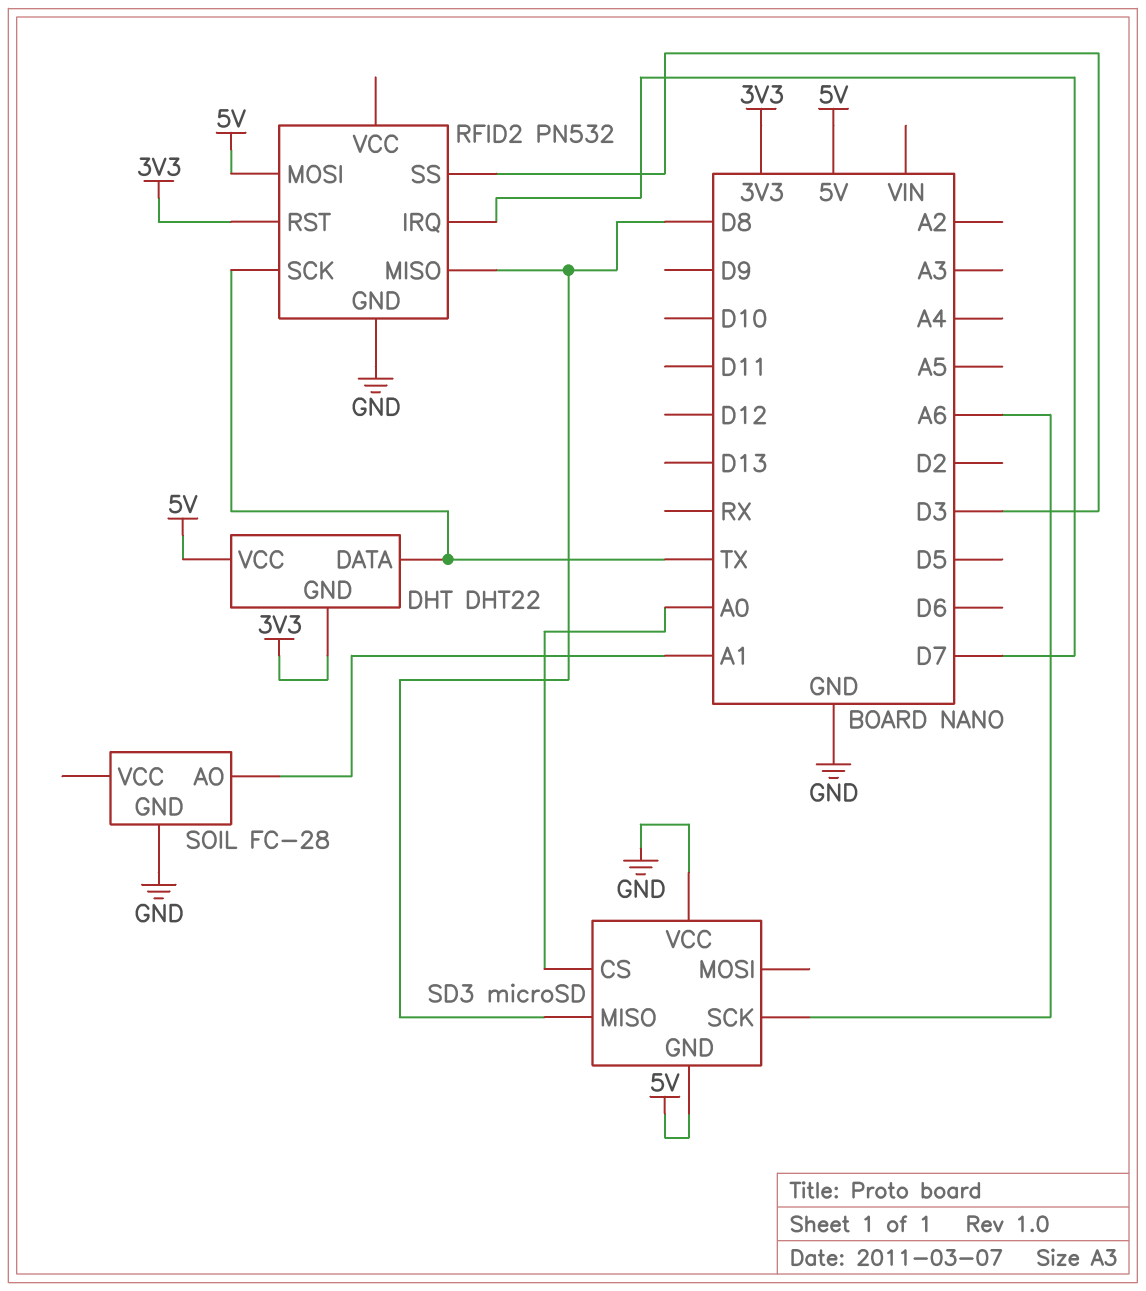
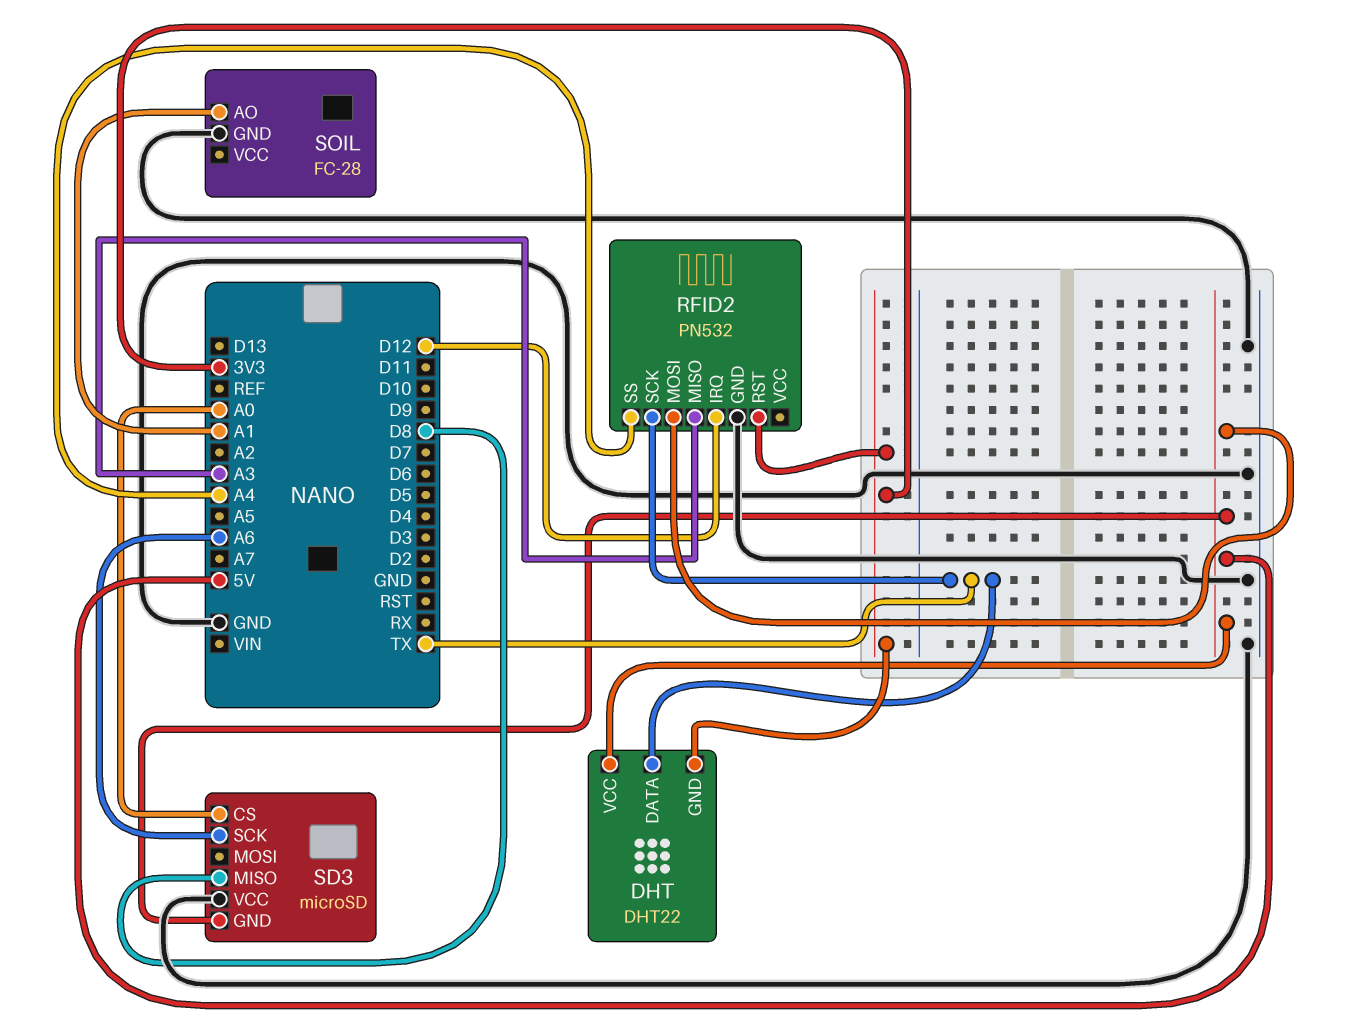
RFID2 pin IRQ: D7 -> D12
RFID2 pin MISO: D8 -> A3
RFID2 pin SS: D3 -> A4

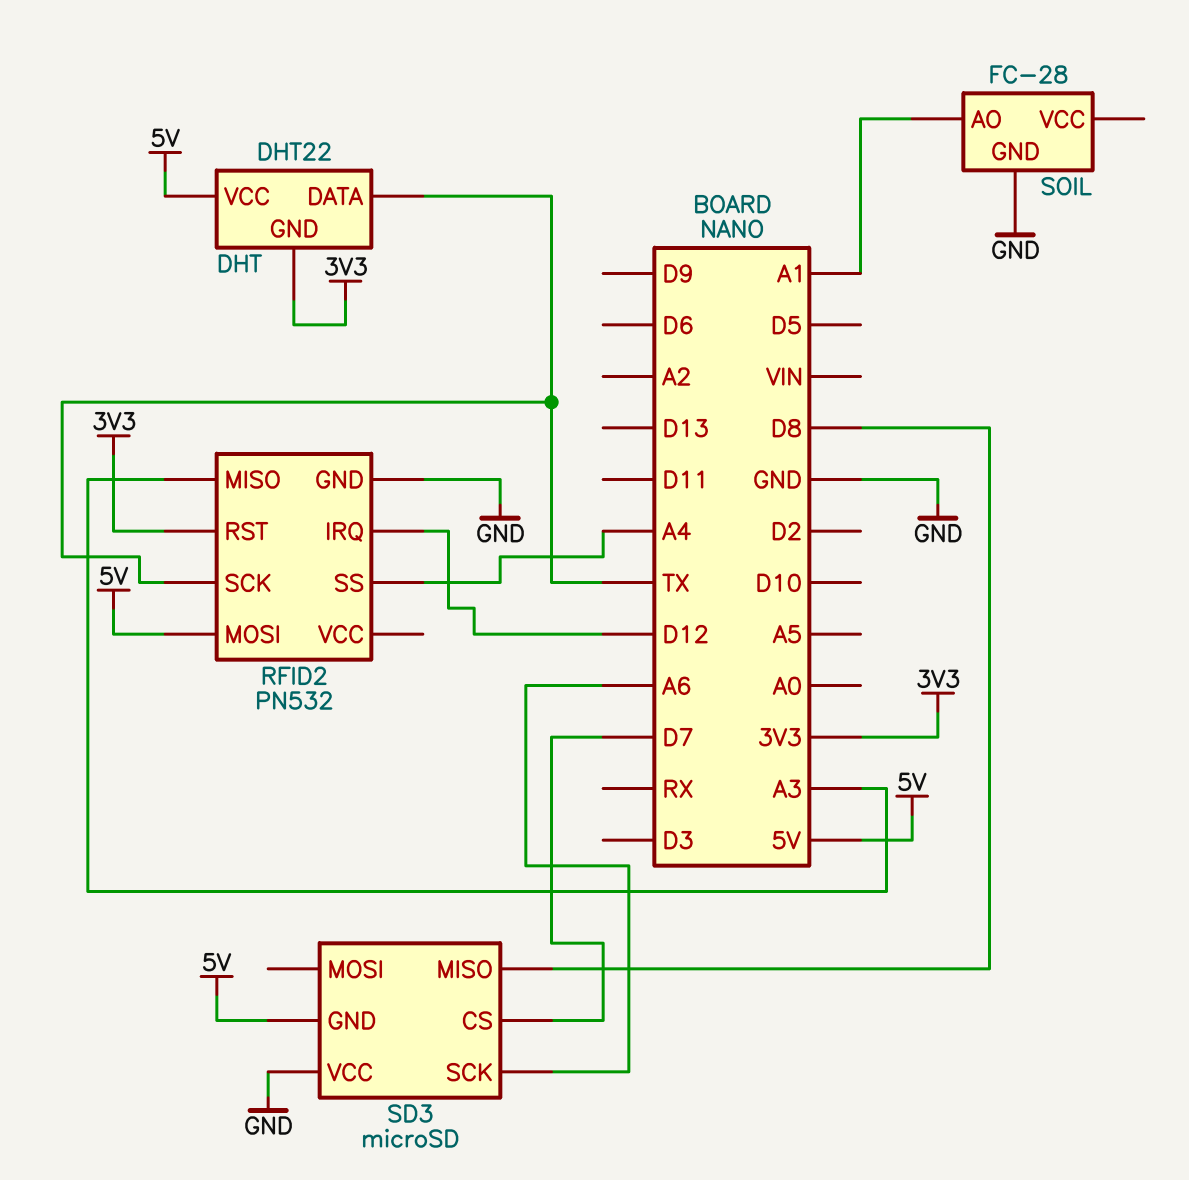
SD3 pin CS: A0 -> D7

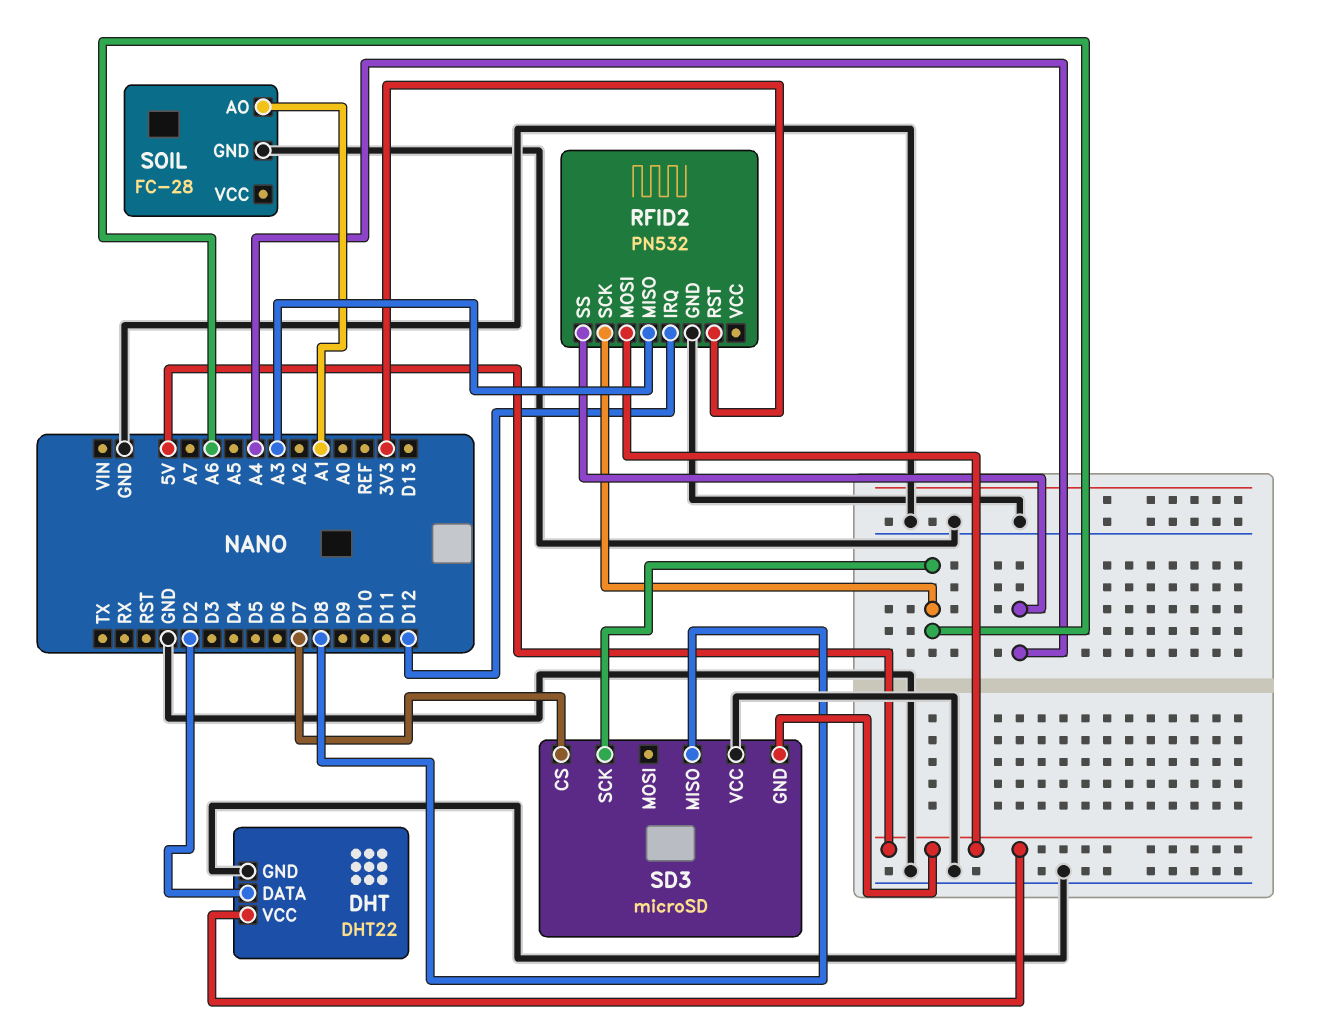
DHT pin DATA: TX -> D2
DHT pin GND: 3V3 -> GND
RFID2 pin SCK: TX -> A6

